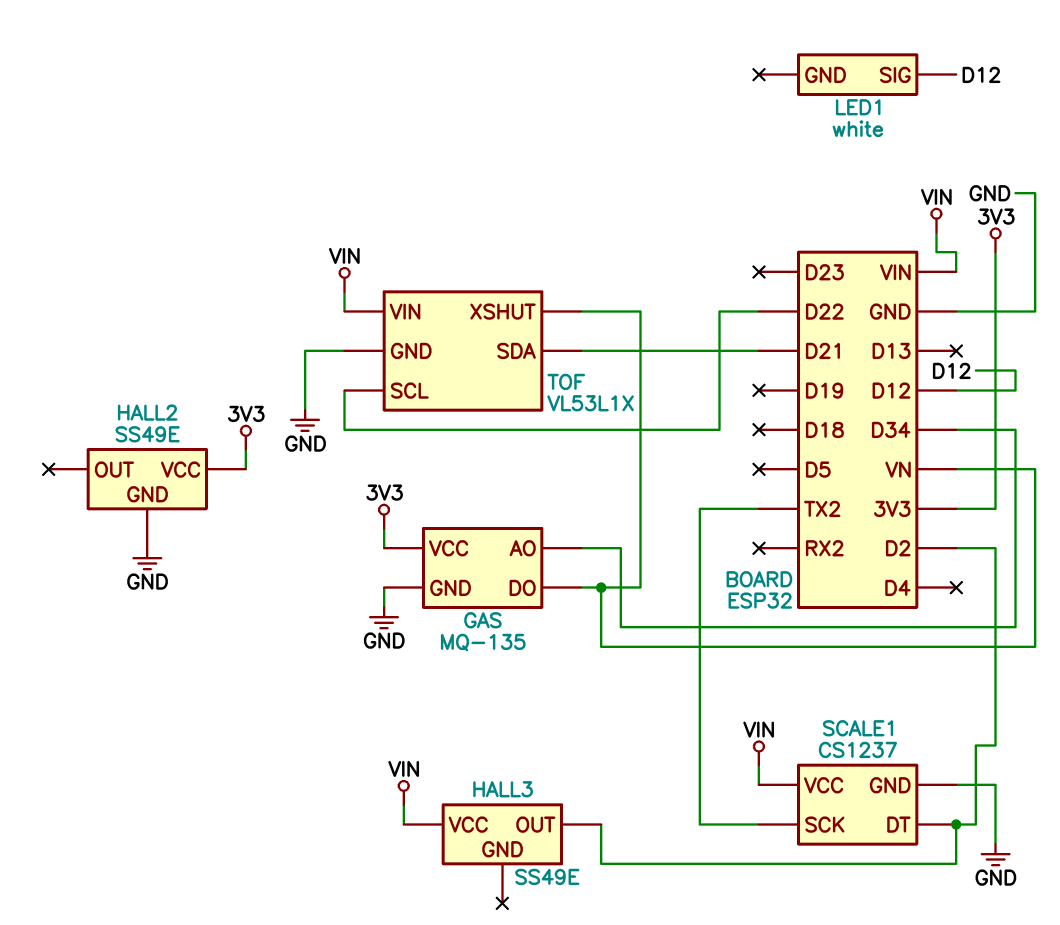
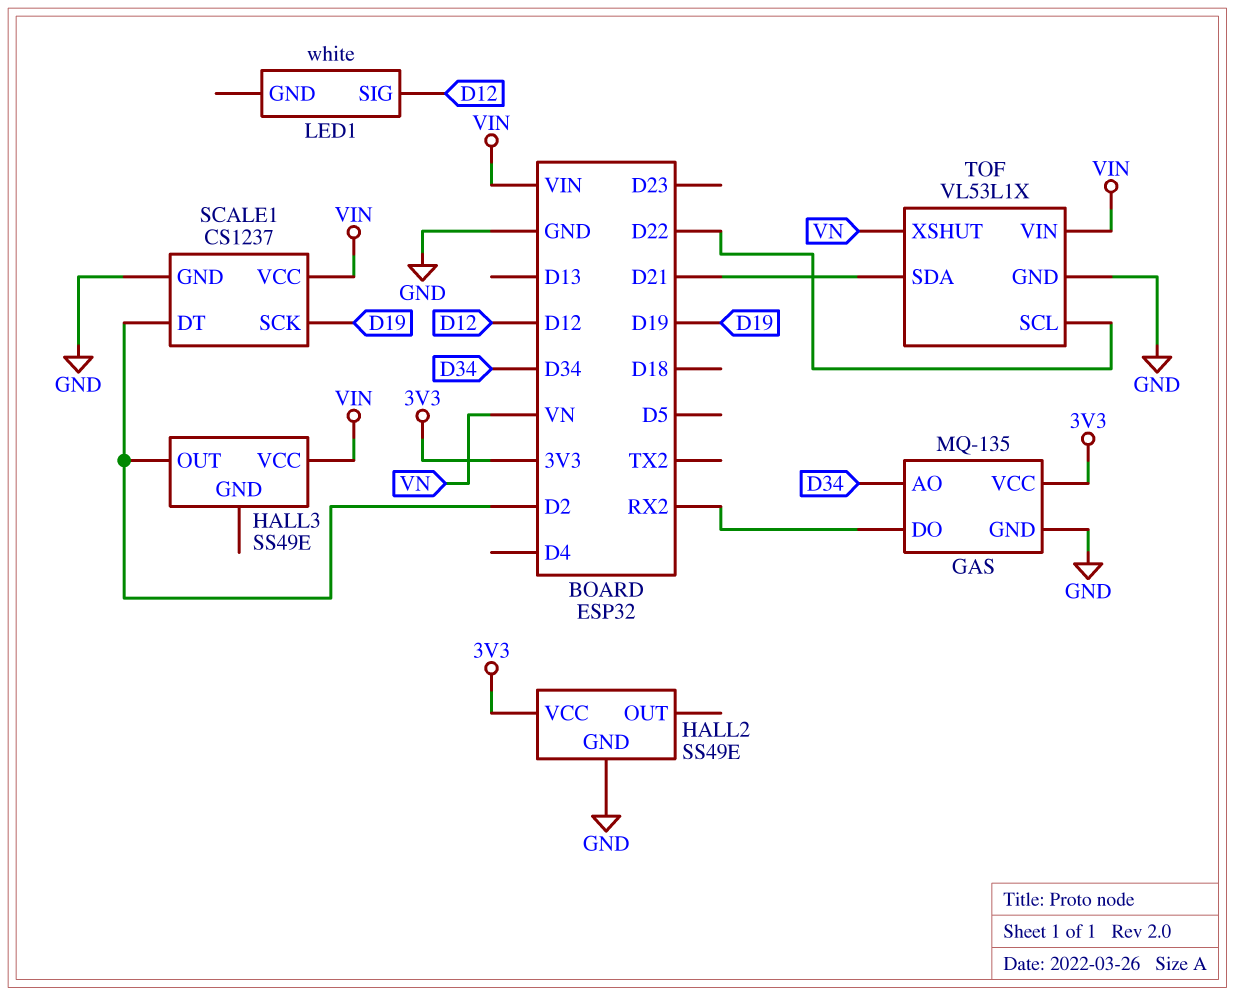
GAS pin DO: VN -> RX2
SCALE1 pin SCK: TX2 -> D19

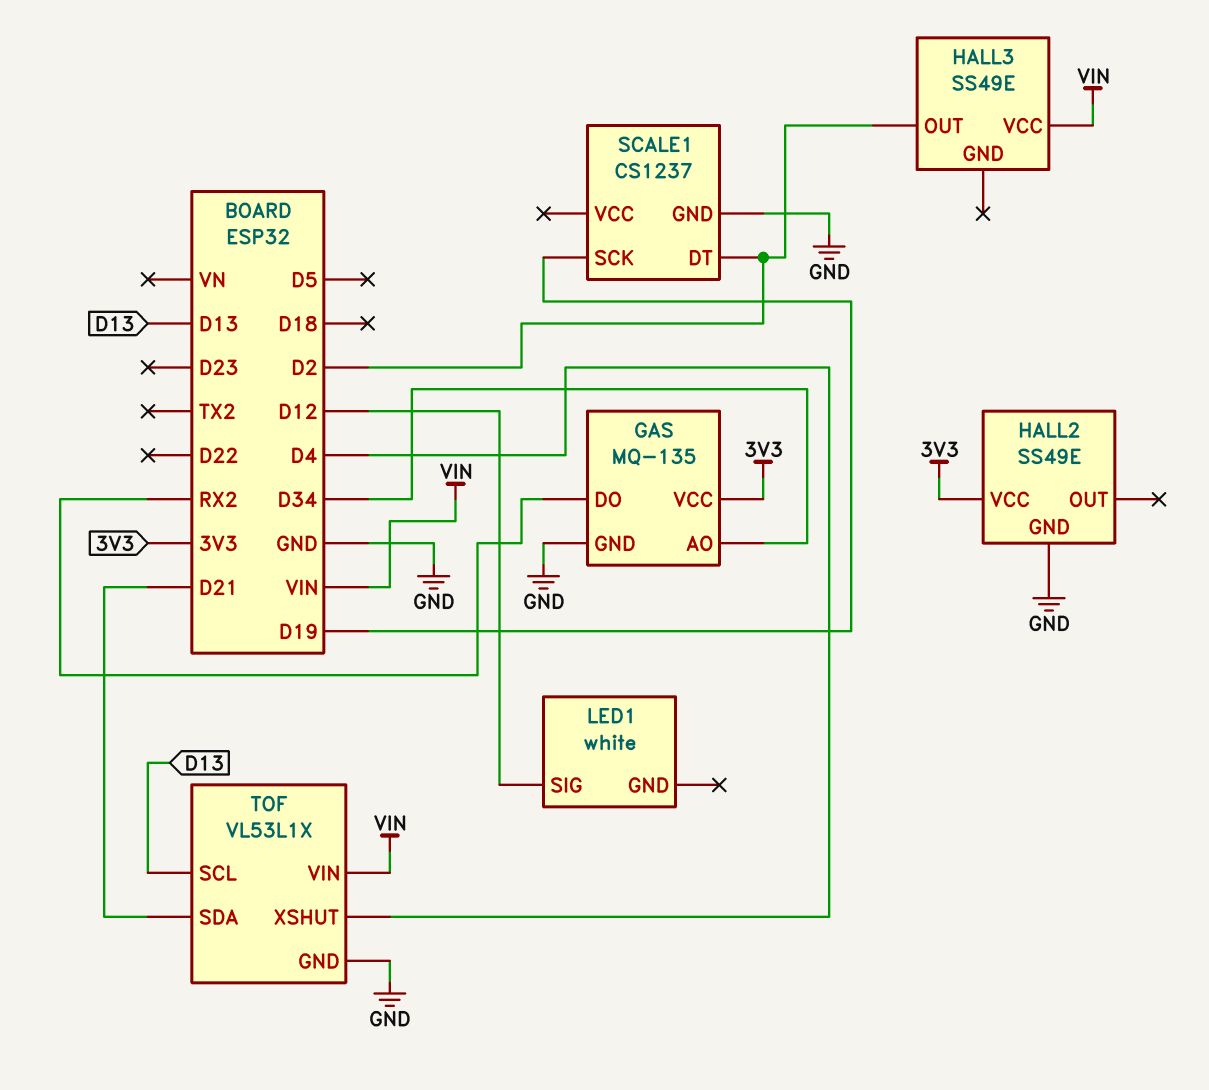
SCALE1 pin VCC: VIN -> none
TOF pin SCL: D22 -> D13
TOF pin XSHUT: VN -> D4

